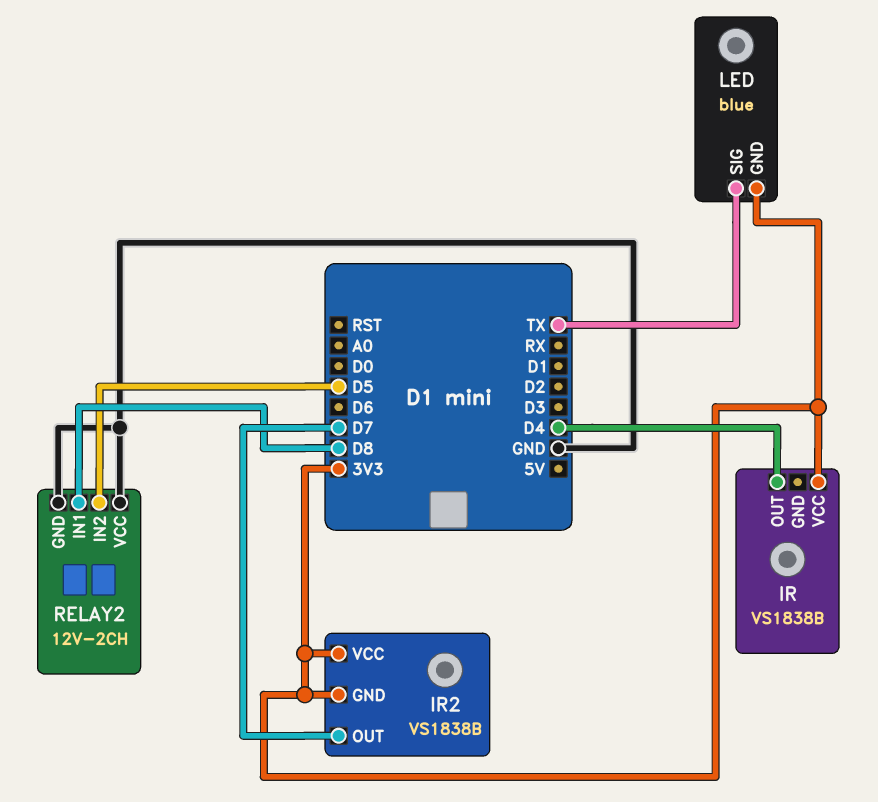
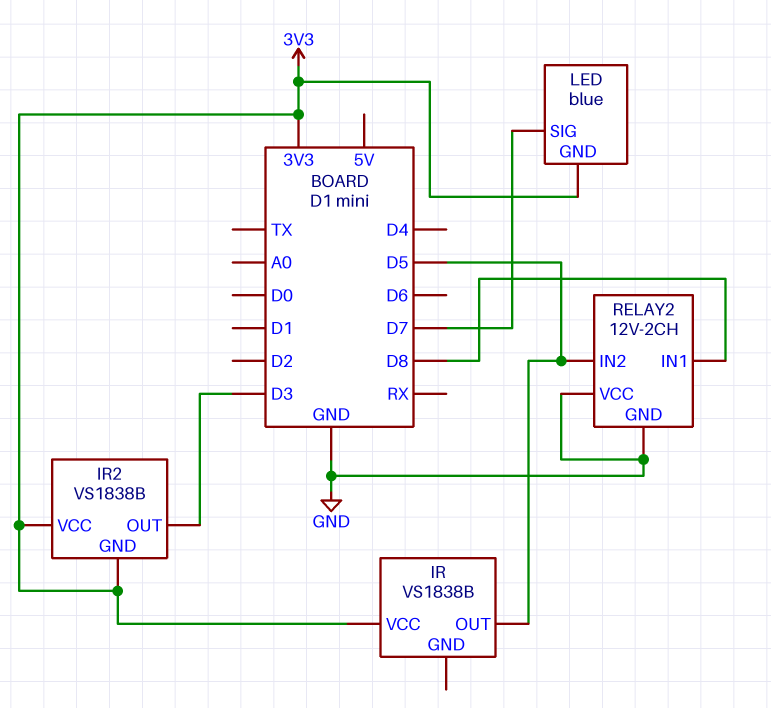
IR pin OUT: D4 -> D5
IR2 pin OUT: D7 -> D3
LED pin SIG: TX -> D7

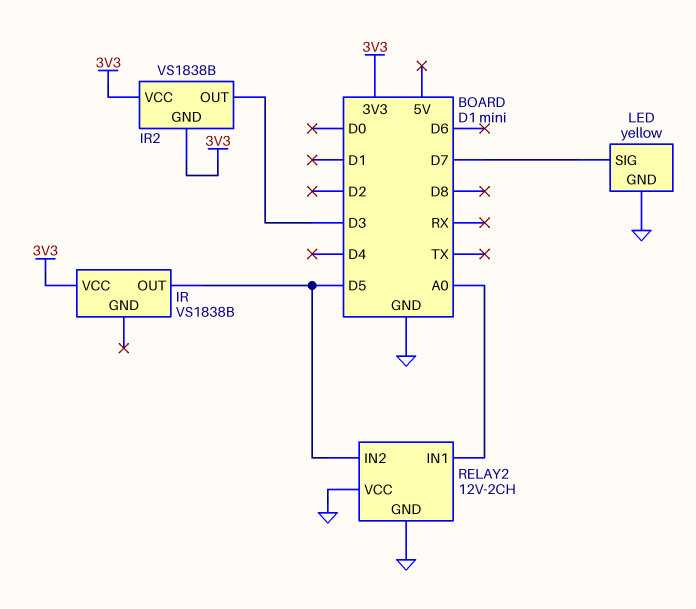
LED: blue -> yellow
LED pin GND: 3V3 -> GND
RELAY2 pin IN1: D8 -> A0

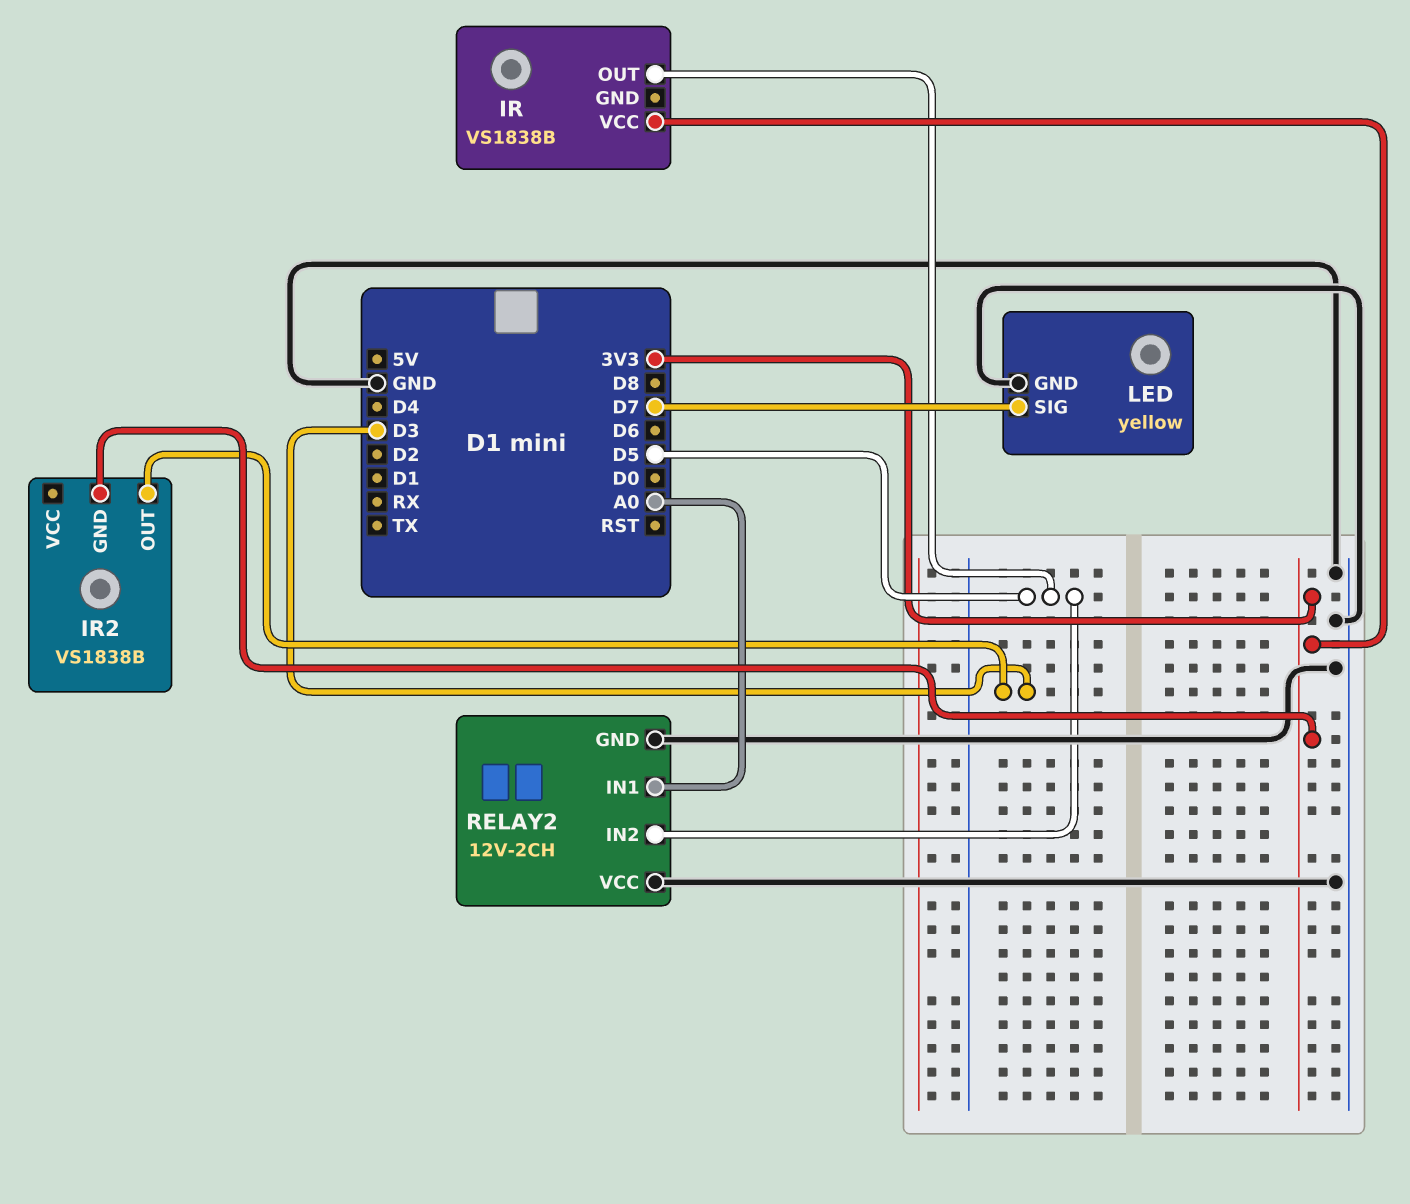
IR2 pin VCC: 3V3 -> none

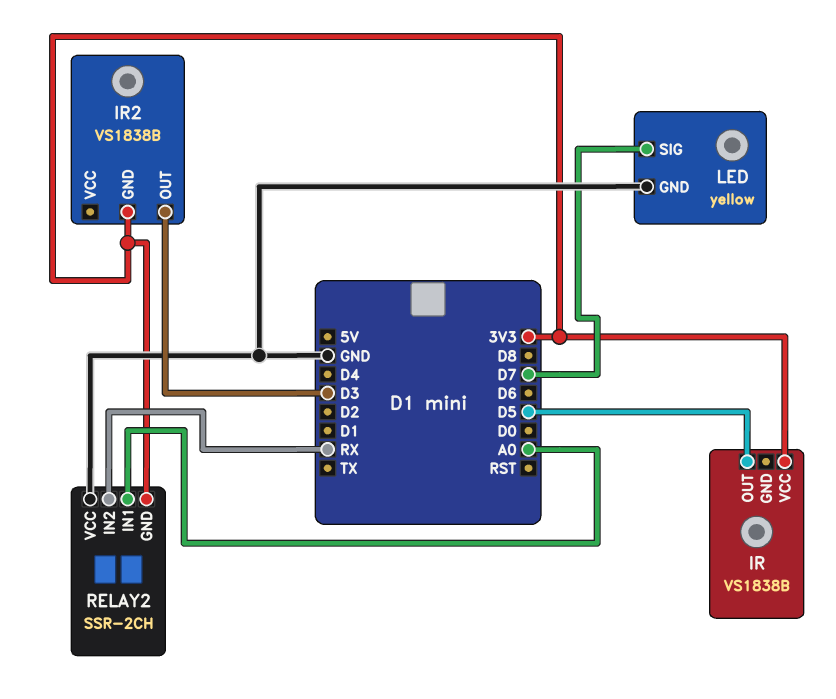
RELAY2: 12V-2CH -> SSR-2CH
RELAY2 pin GND: GND -> 3V3
RELAY2 pin IN2: D5 -> RX

